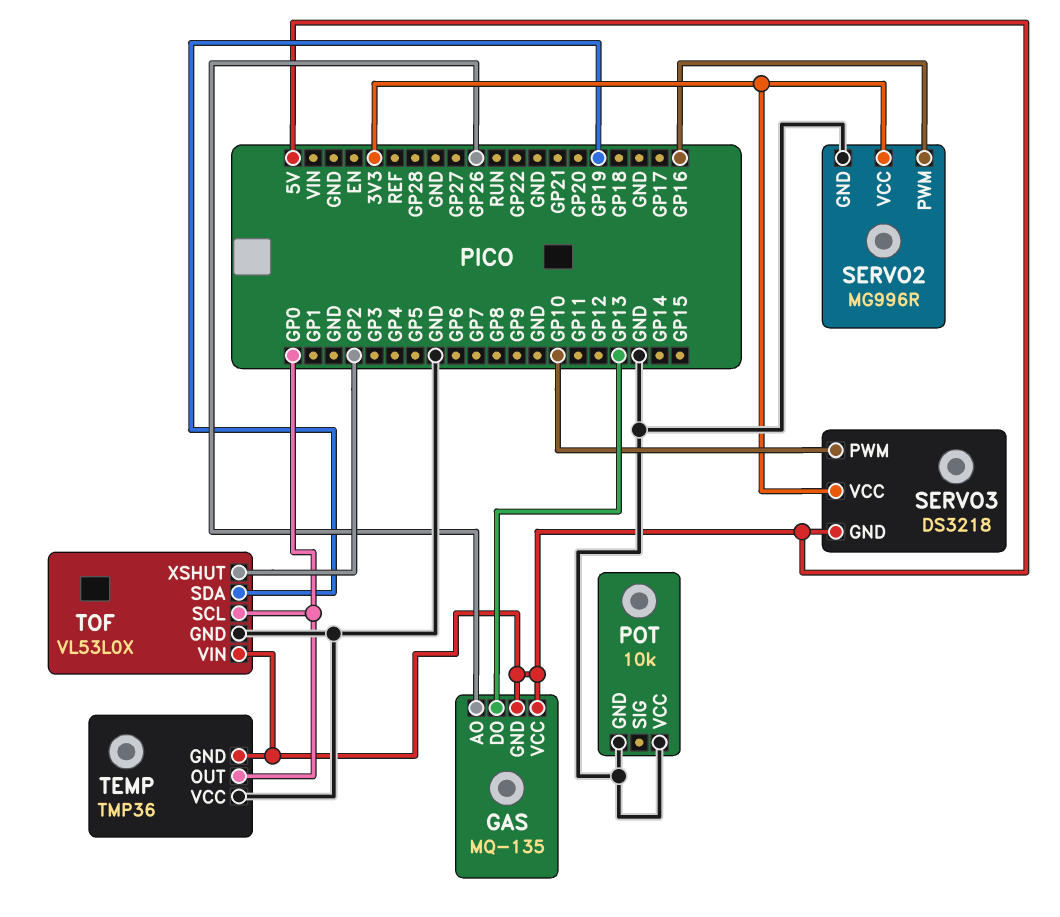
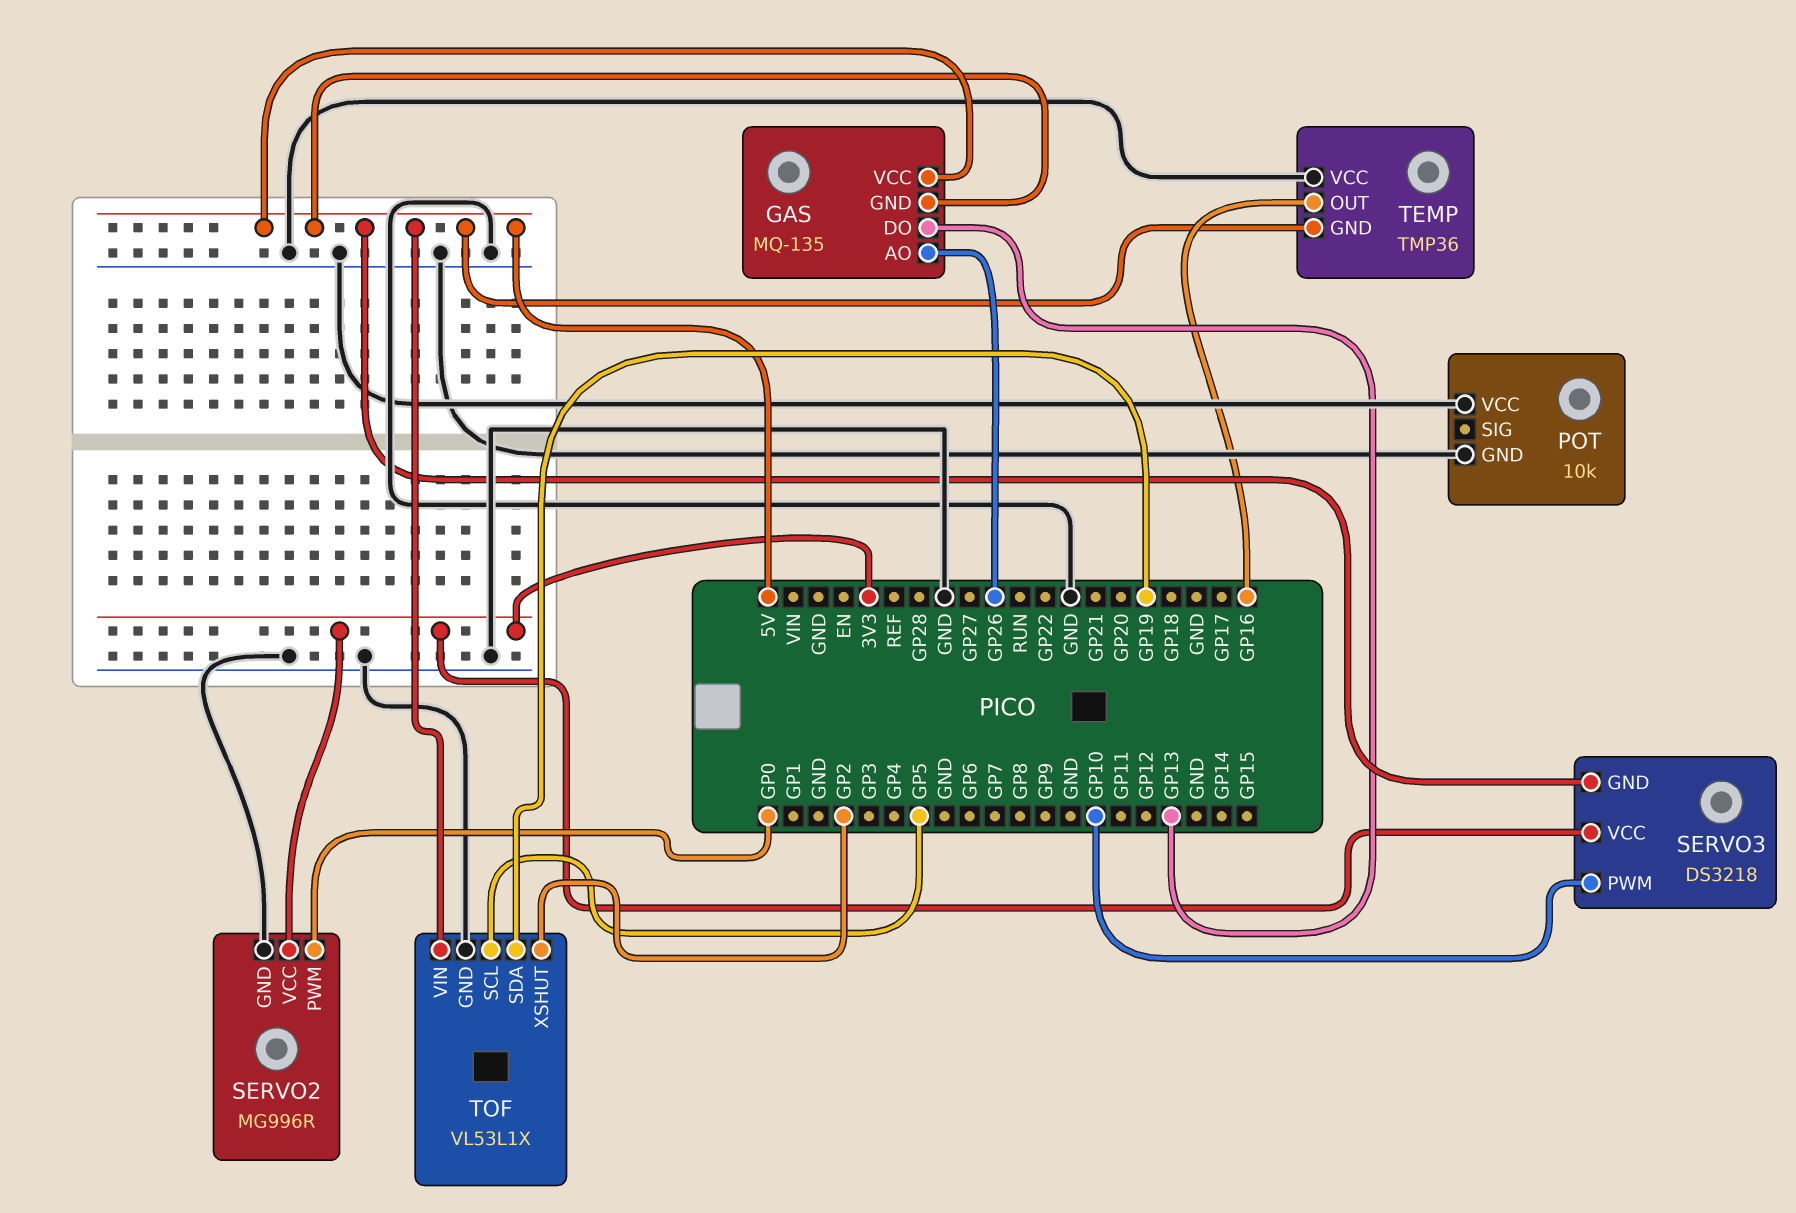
SERVO2 pin PWM: GP16 -> GP0
TEMP pin OUT: GP0 -> GP16
TOF: VL53L0X -> VL53L1X
TOF pin SCL: GP0 -> GP5

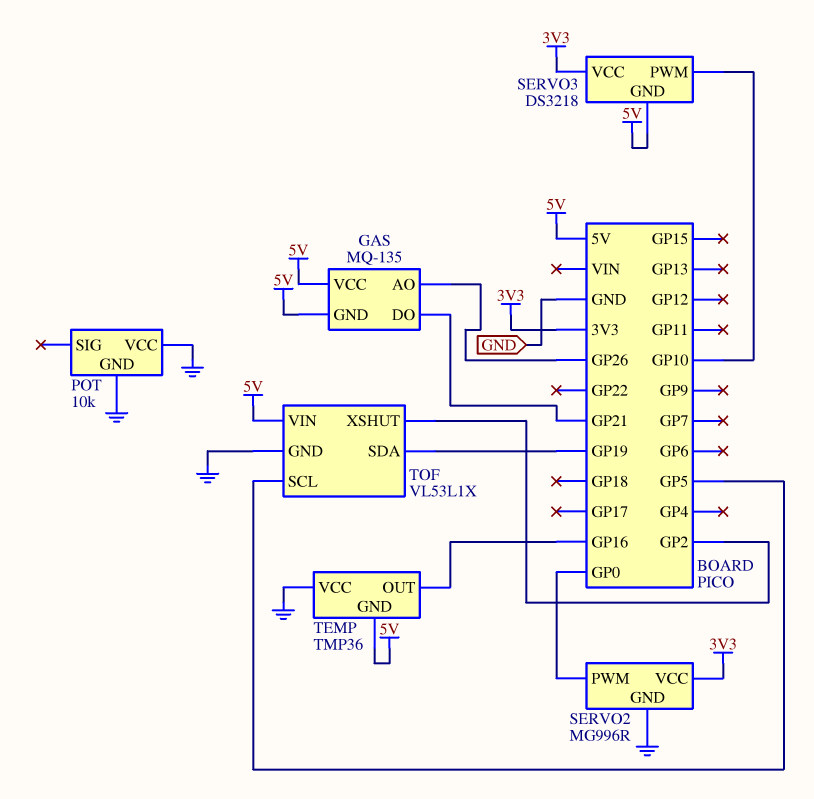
GAS pin DO: GP13 -> GP21

